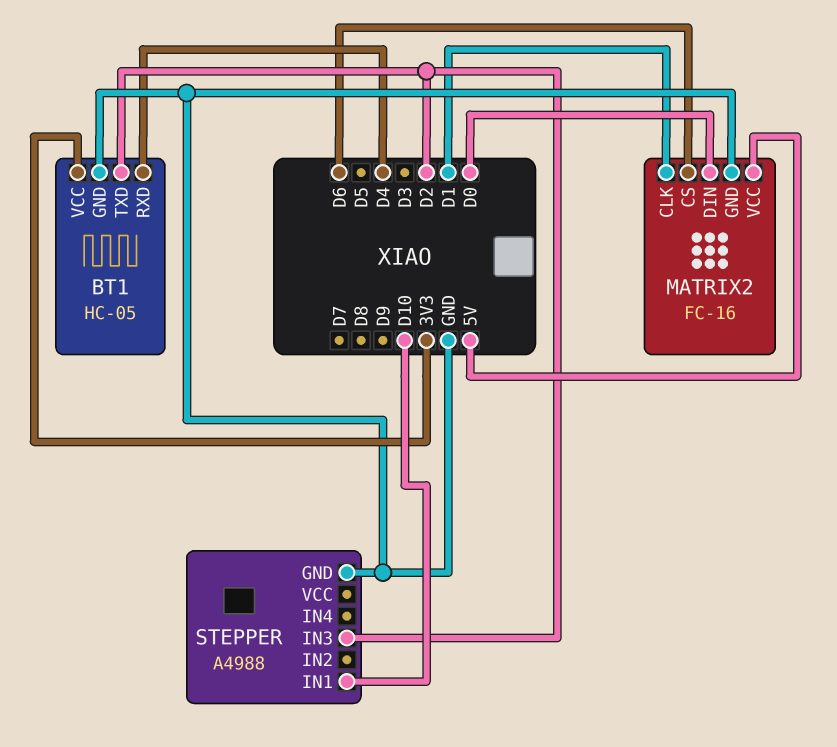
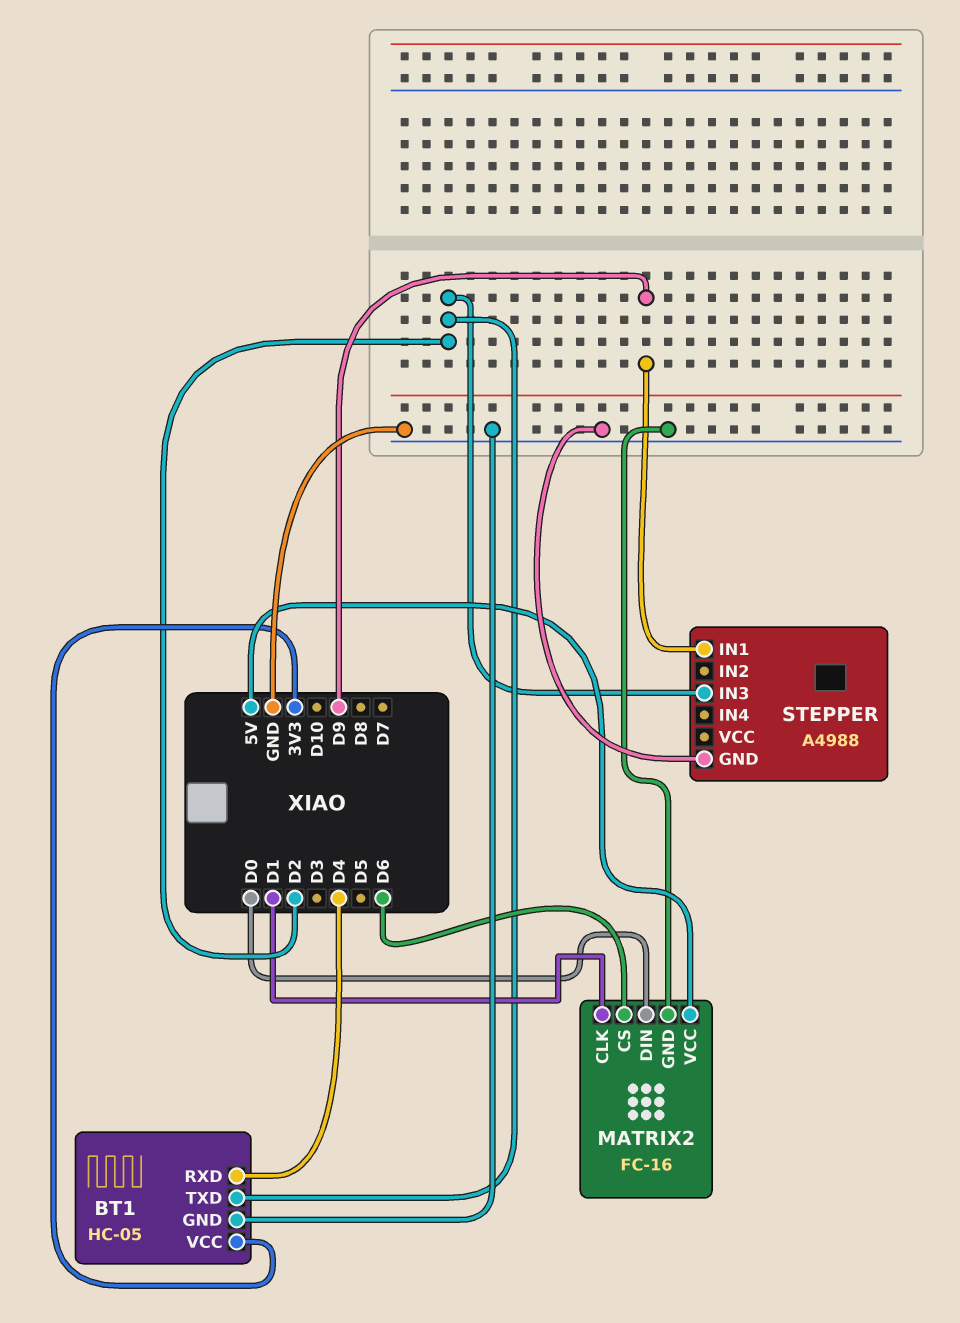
STEPPER pin IN1: D10 -> D9

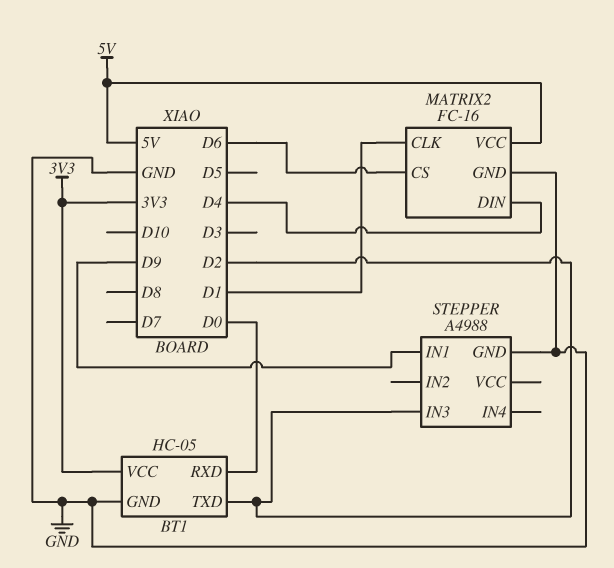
BT1 pin RXD: D4 -> D0
MATRIX2 pin DIN: D0 -> D4

